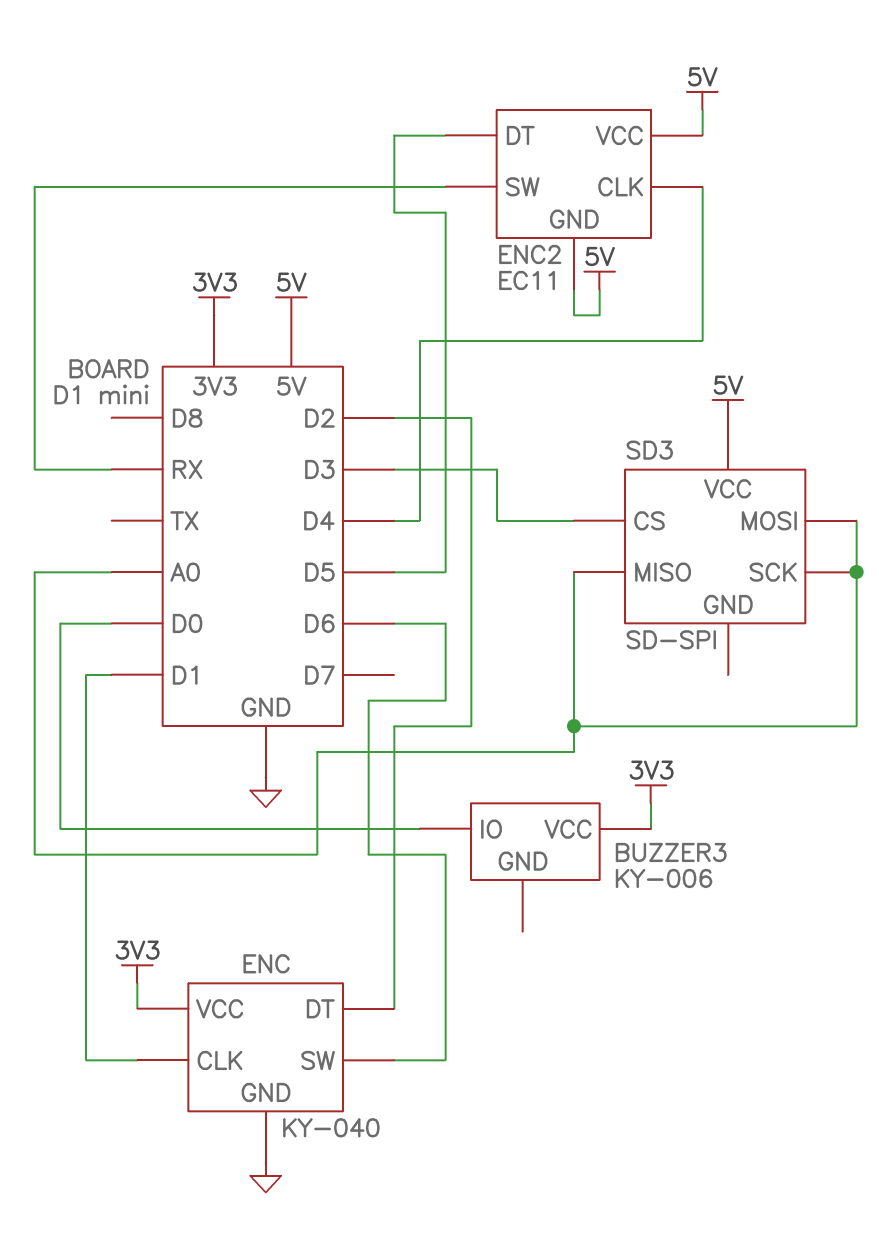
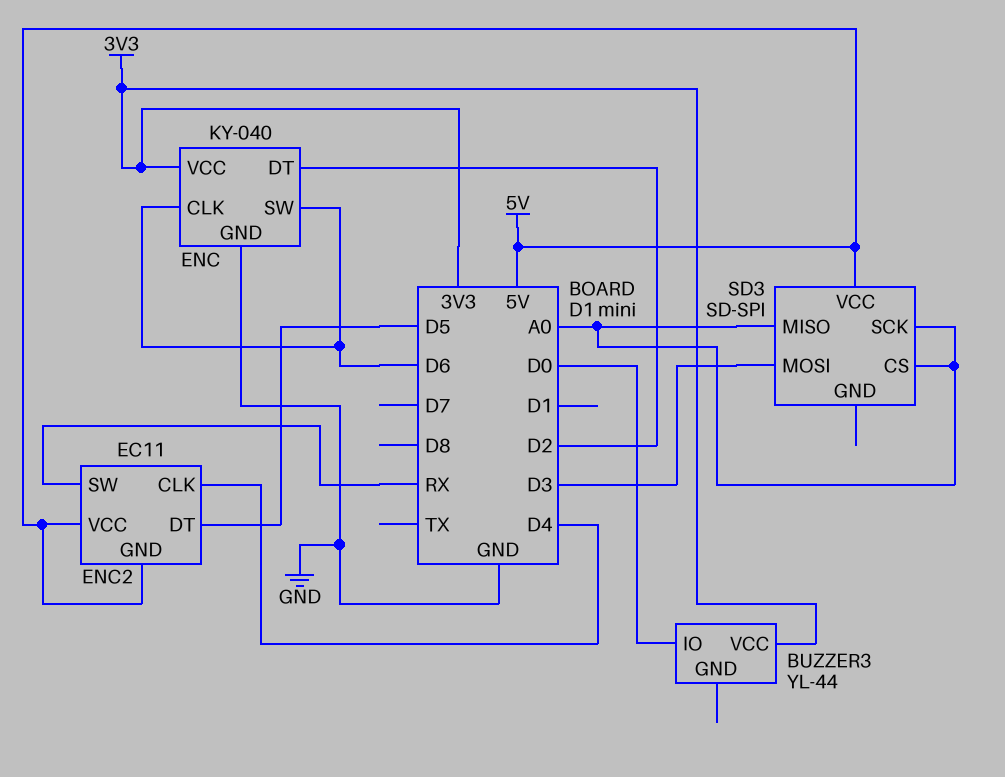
BUZZER3: KY-006 -> YL-44
ENC pin CLK: D1 -> D6
SD3 pin CS: D3 -> A0
SD3 pin MOSI: A0 -> D3

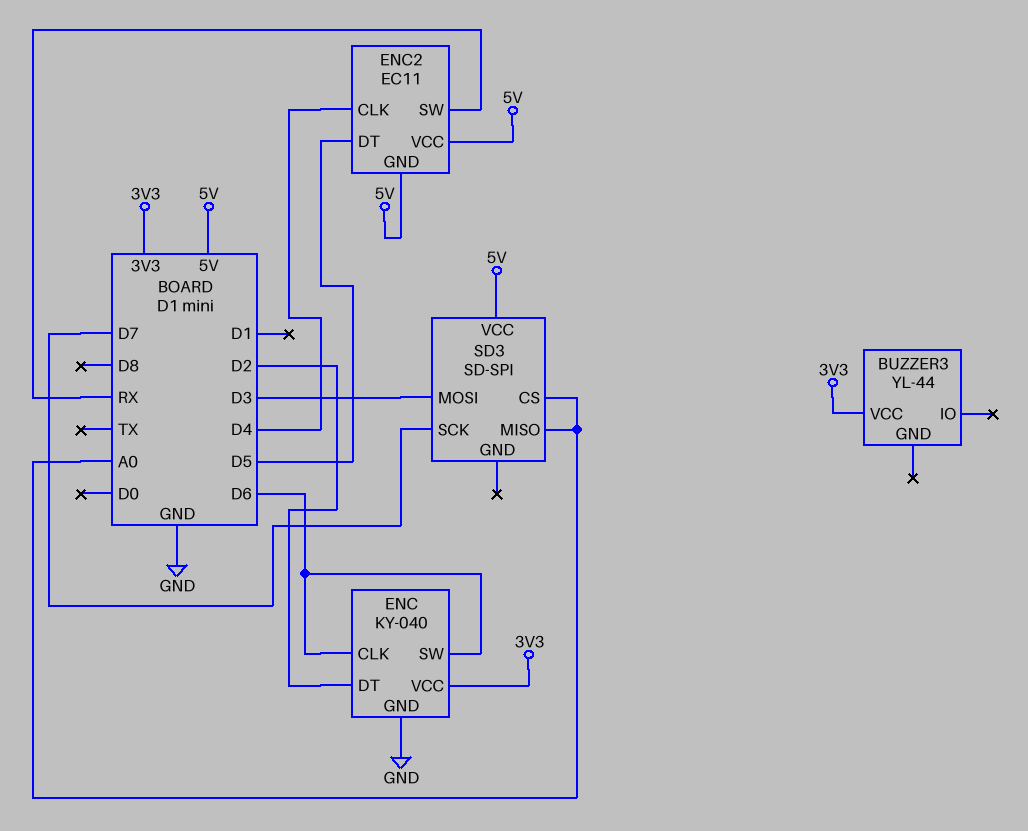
BUZZER3 pin IO: D0 -> none
SD3 pin SCK: A0 -> D7

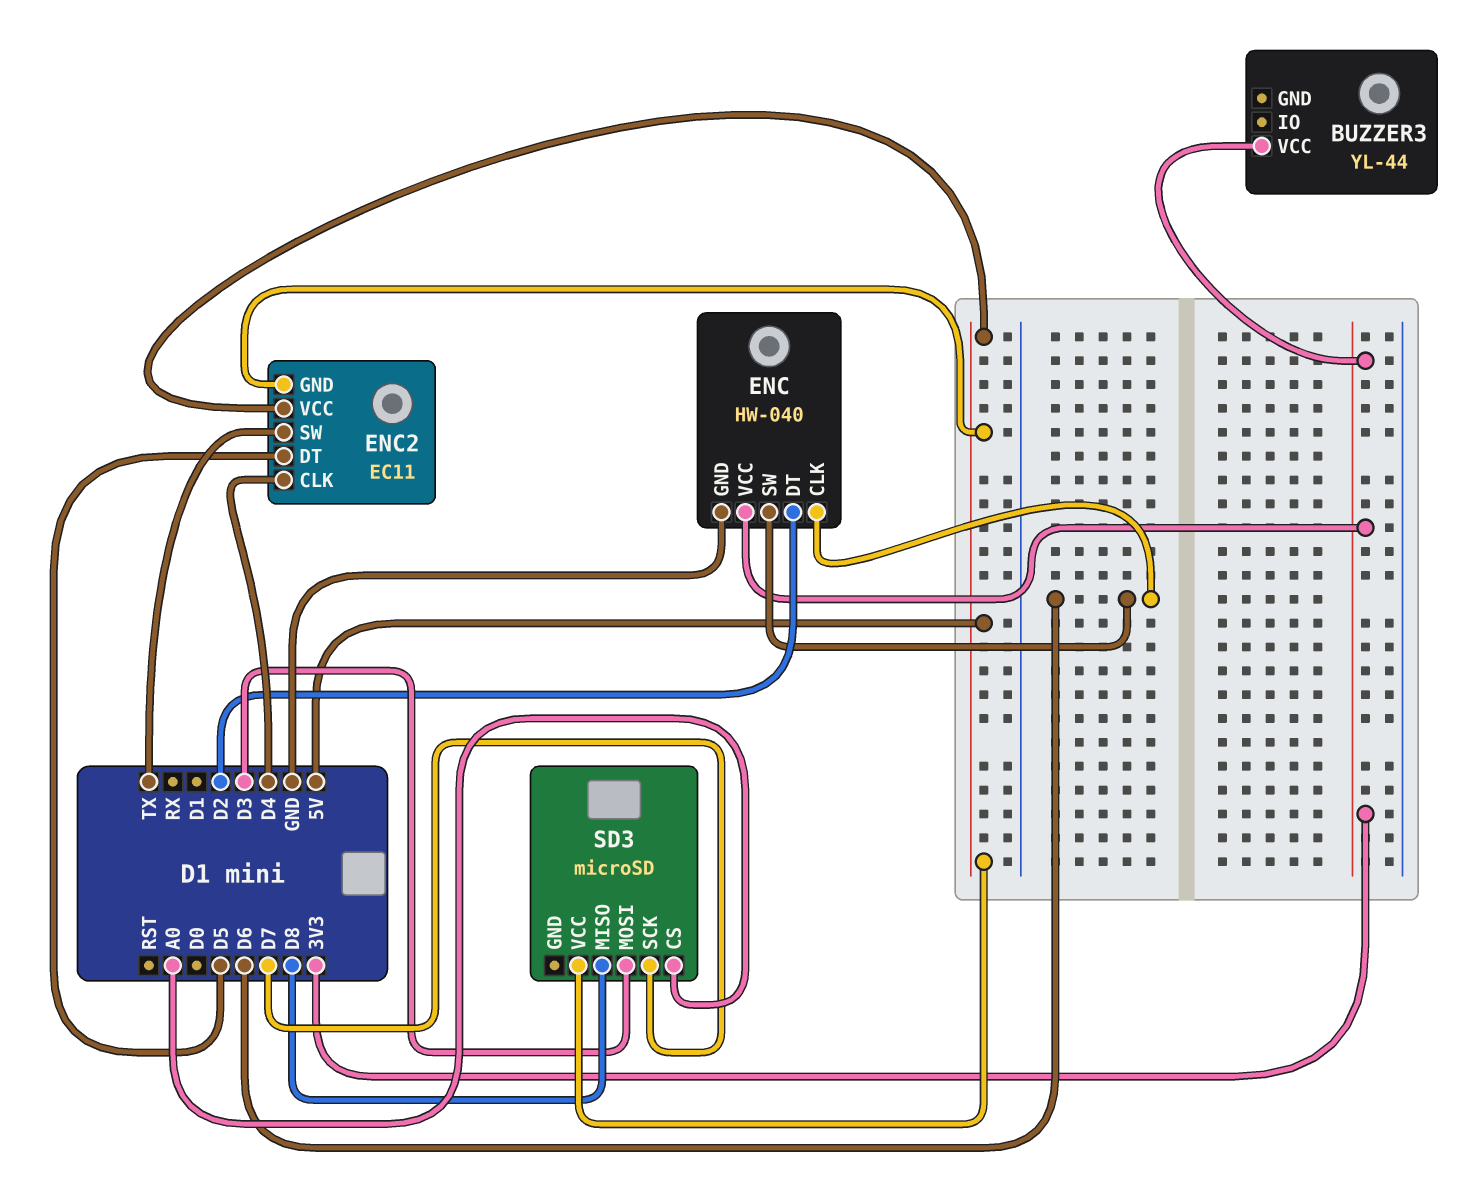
ENC: KY-040 -> HW-040
ENC2 pin SW: RX -> TX
SD3: SD-SPI -> microSD
SD3 pin MISO: A0 -> D8

